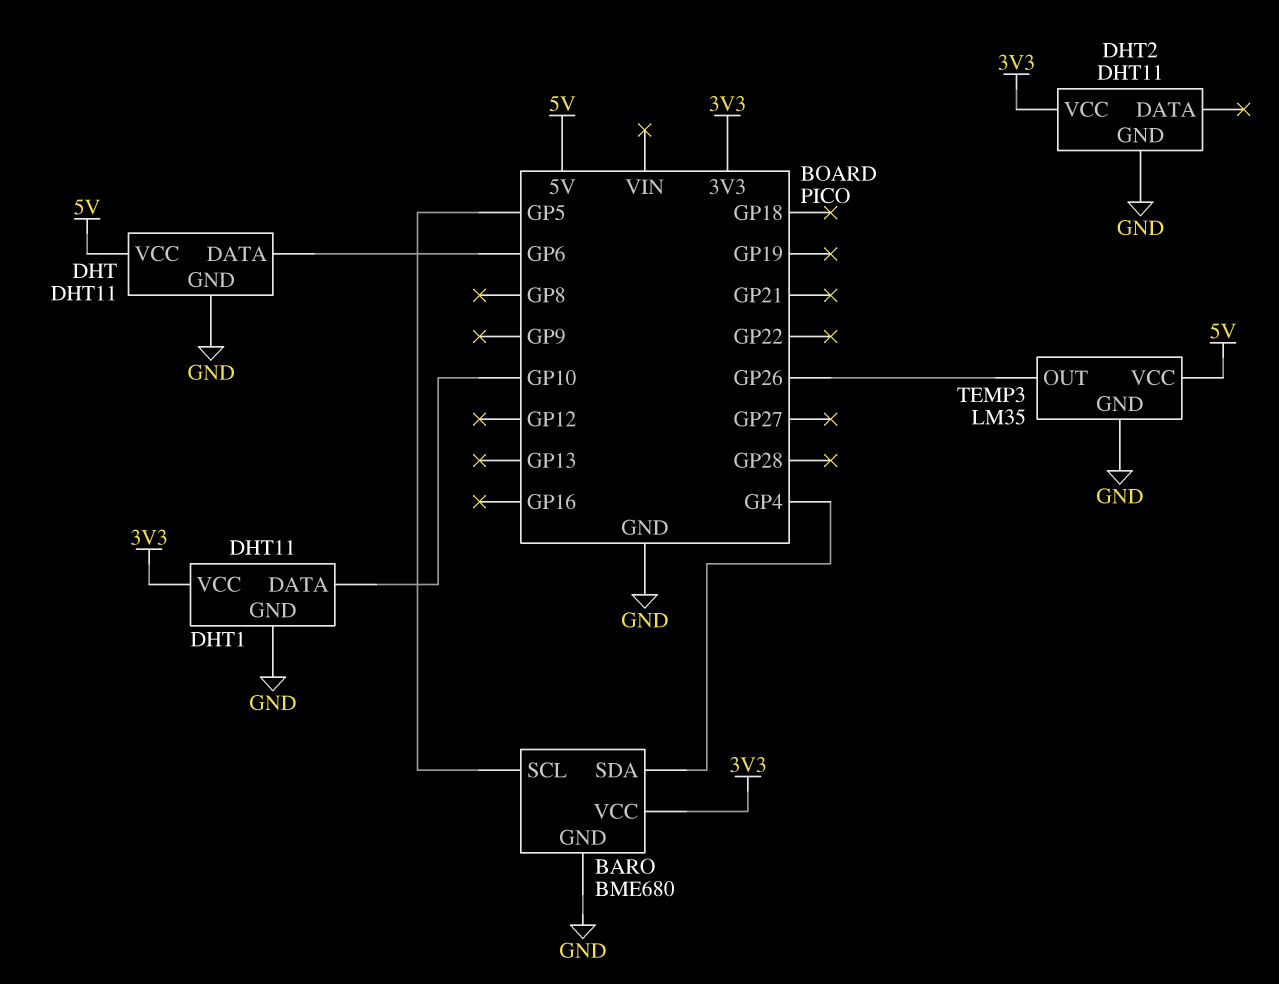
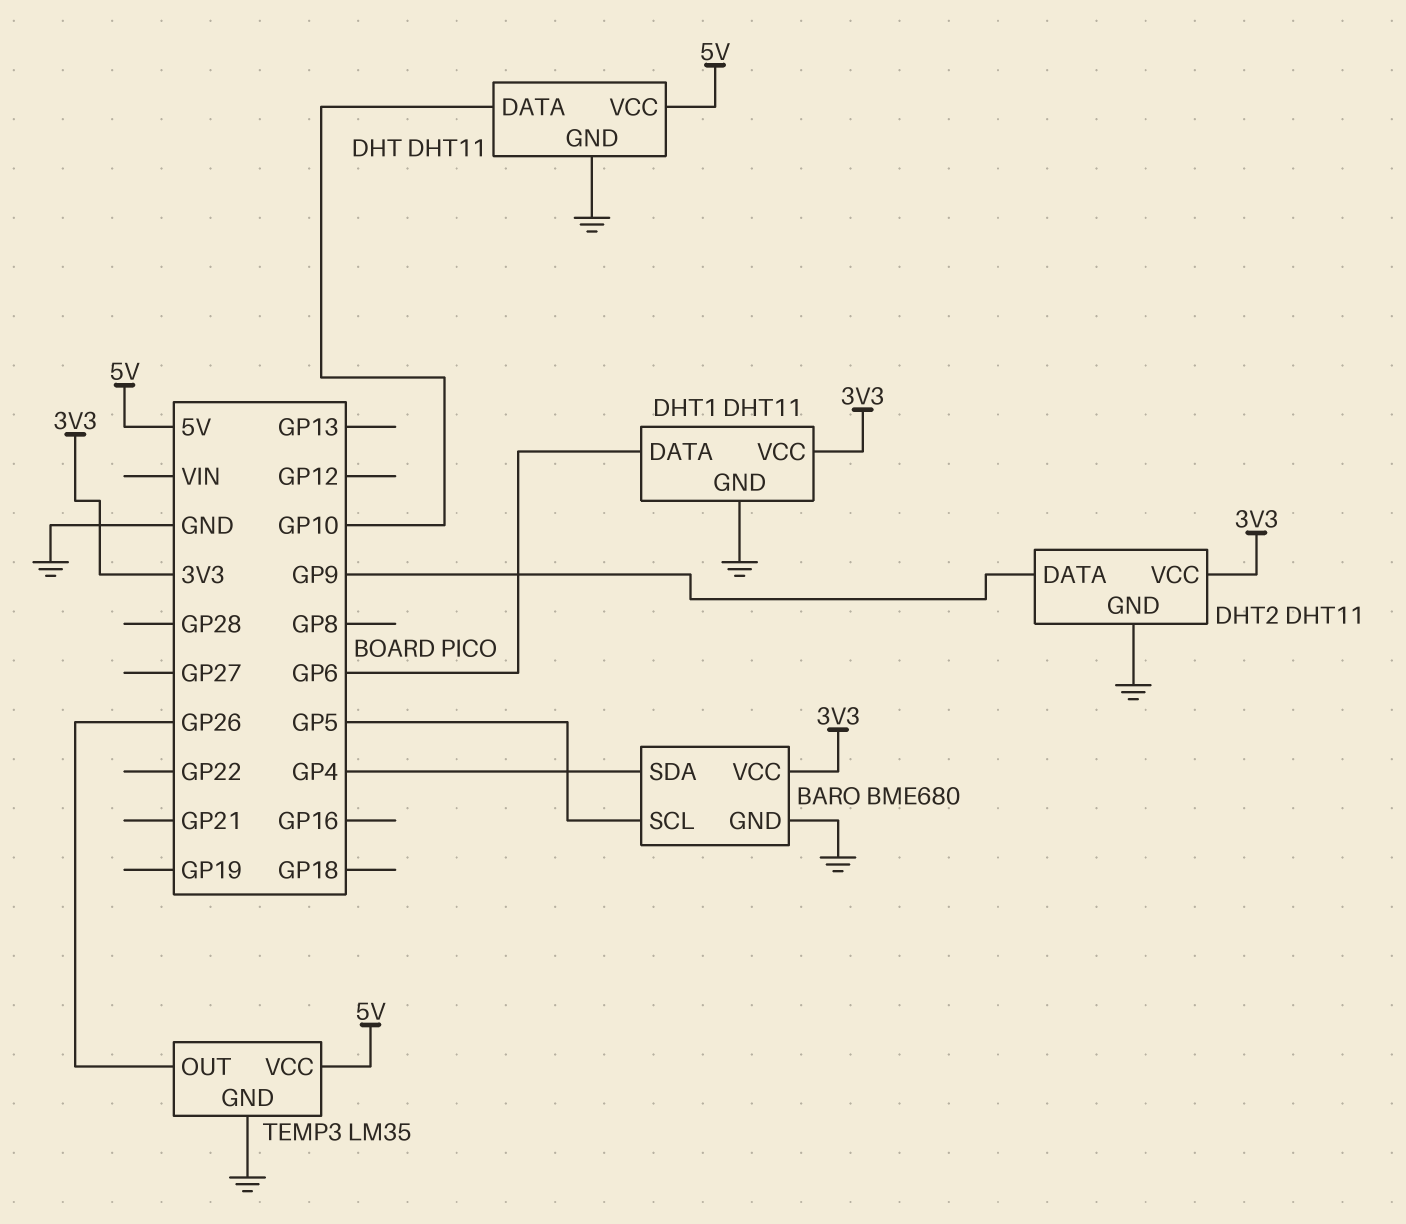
DHT pin DATA: GP6 -> GP10
DHT1 pin DATA: GP10 -> GP6
DHT2 pin DATA: none -> GP9

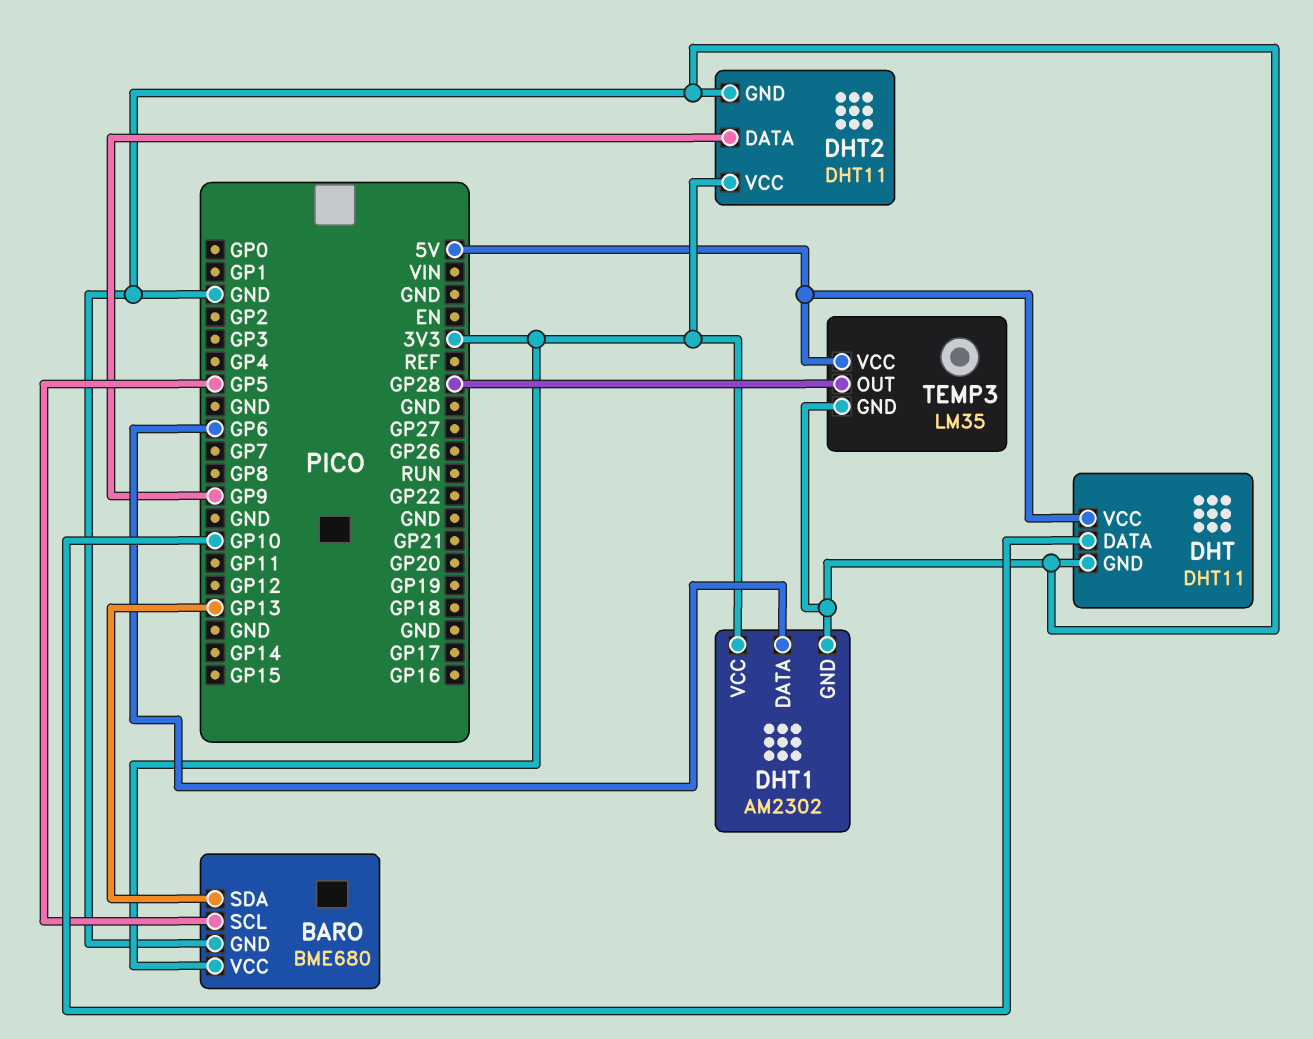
BARO pin SDA: GP4 -> GP13
DHT1: DHT11 -> AM2302
TEMP3 pin OUT: GP26 -> GP28

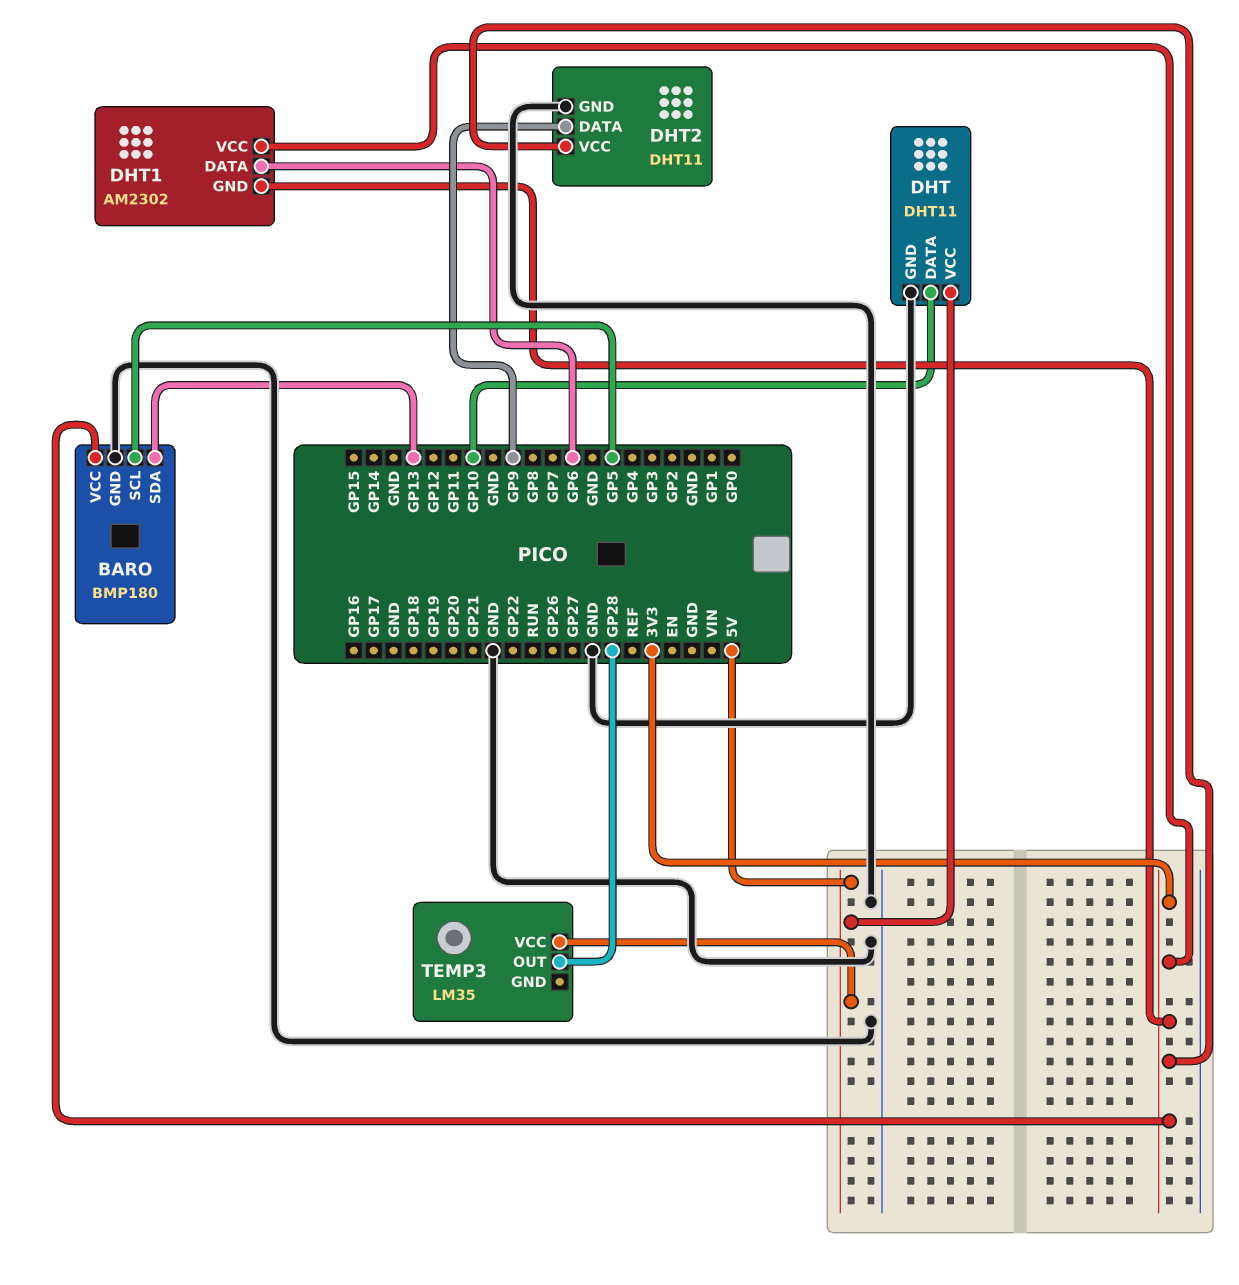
BARO: BME680 -> BMP180
DHT1 pin GND: GND -> 3V3
TEMP3 pin GND: GND -> none

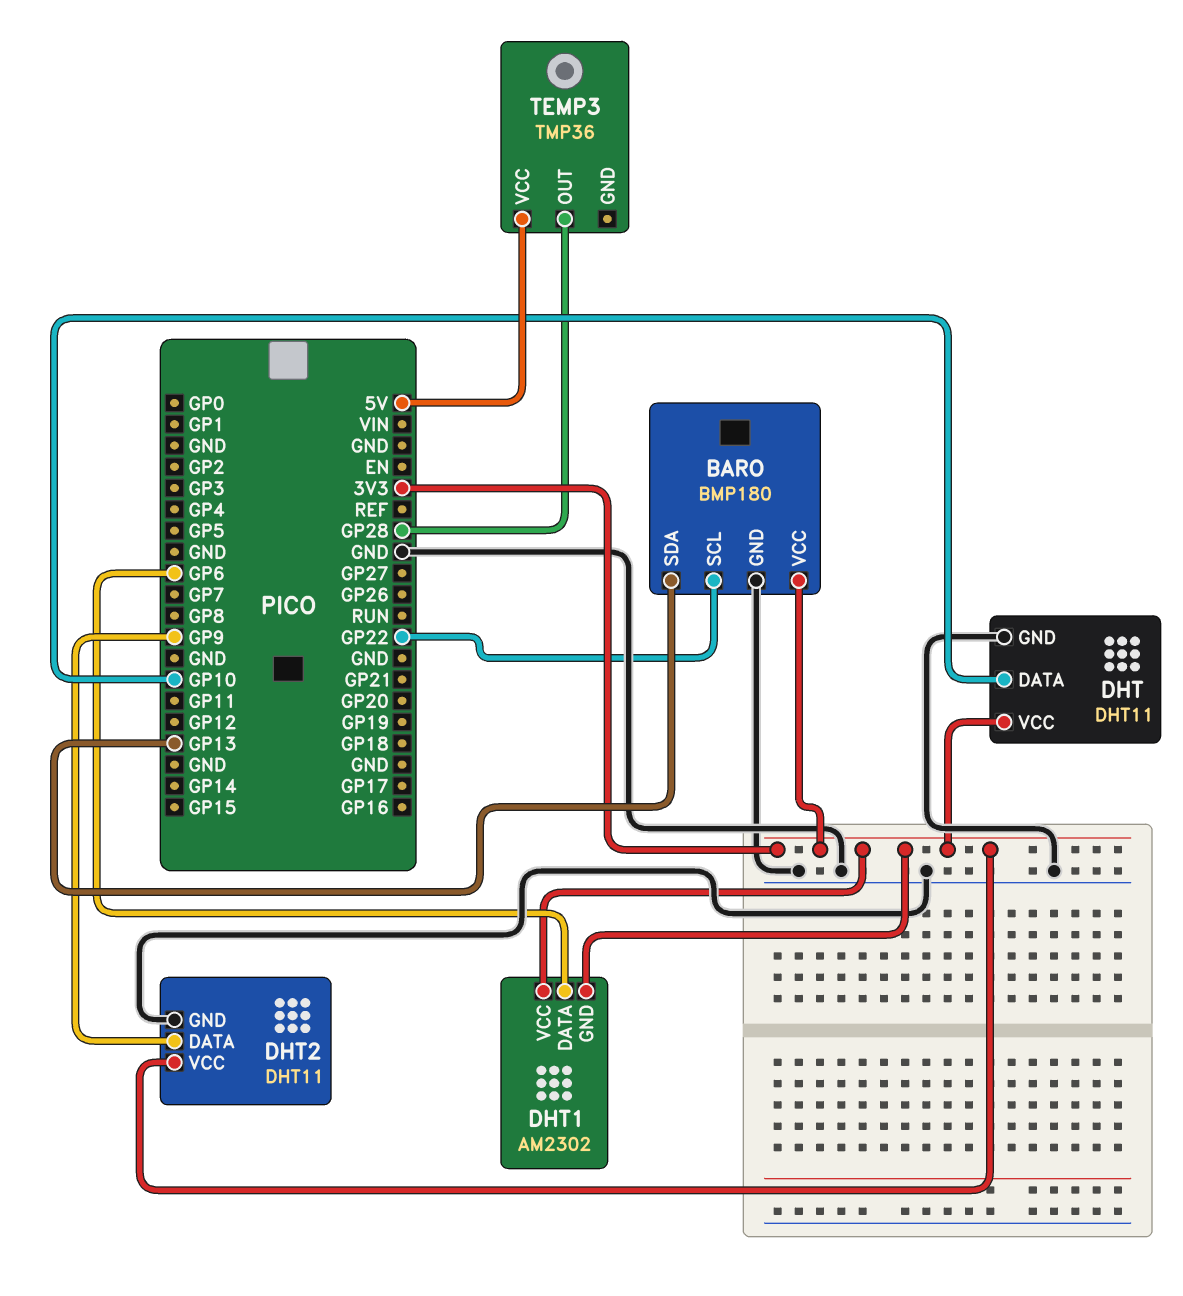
BARO pin SCL: GP5 -> GP22
DHT pin VCC: 5V -> 3V3
TEMP3: LM35 -> TMP36

